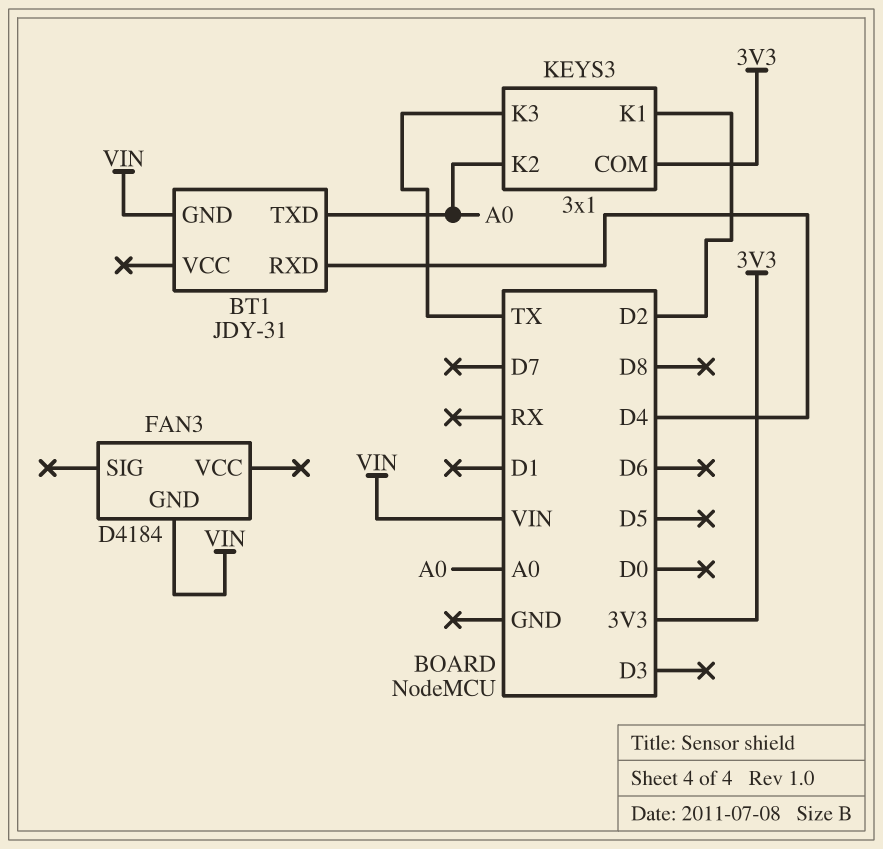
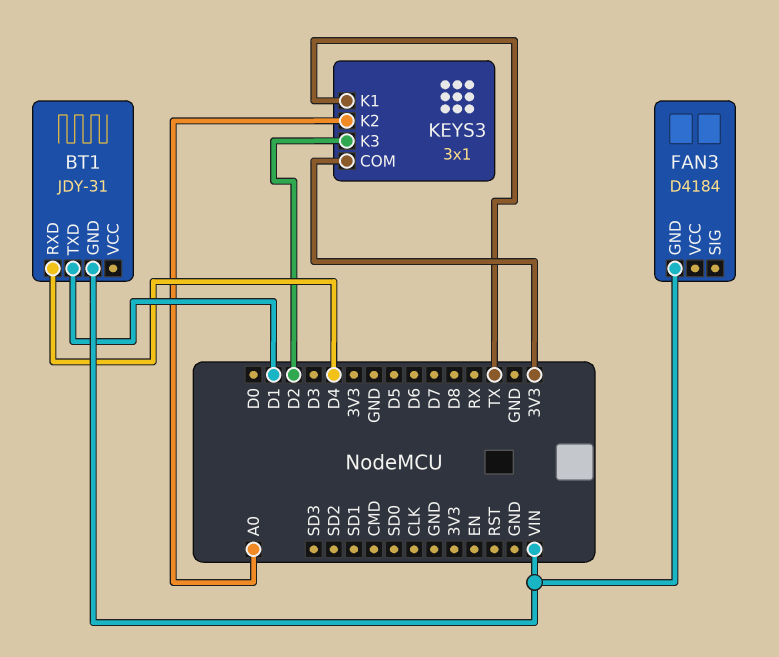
BT1 pin TXD: A0 -> D1
KEYS3 pin K1: D2 -> TX
KEYS3 pin K3: TX -> D2

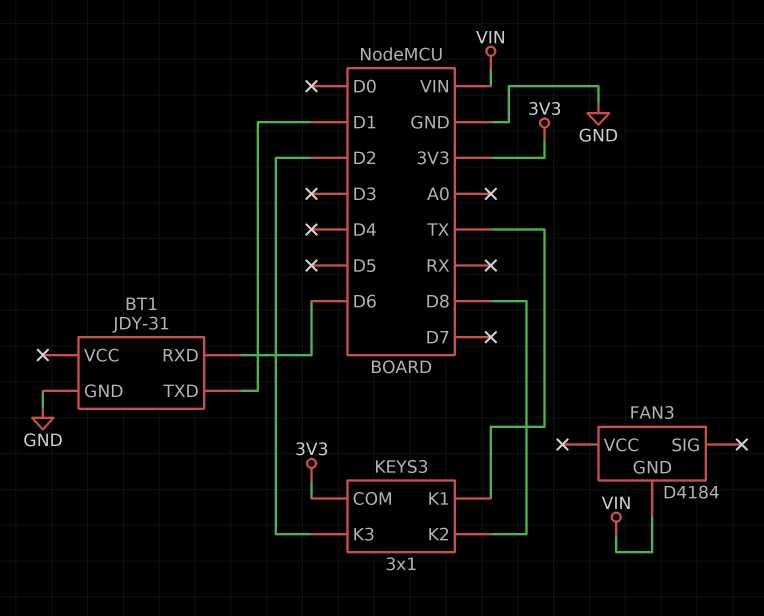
BT1 pin GND: VIN -> GND
BT1 pin RXD: D4 -> D6
KEYS3 pin K2: A0 -> D8

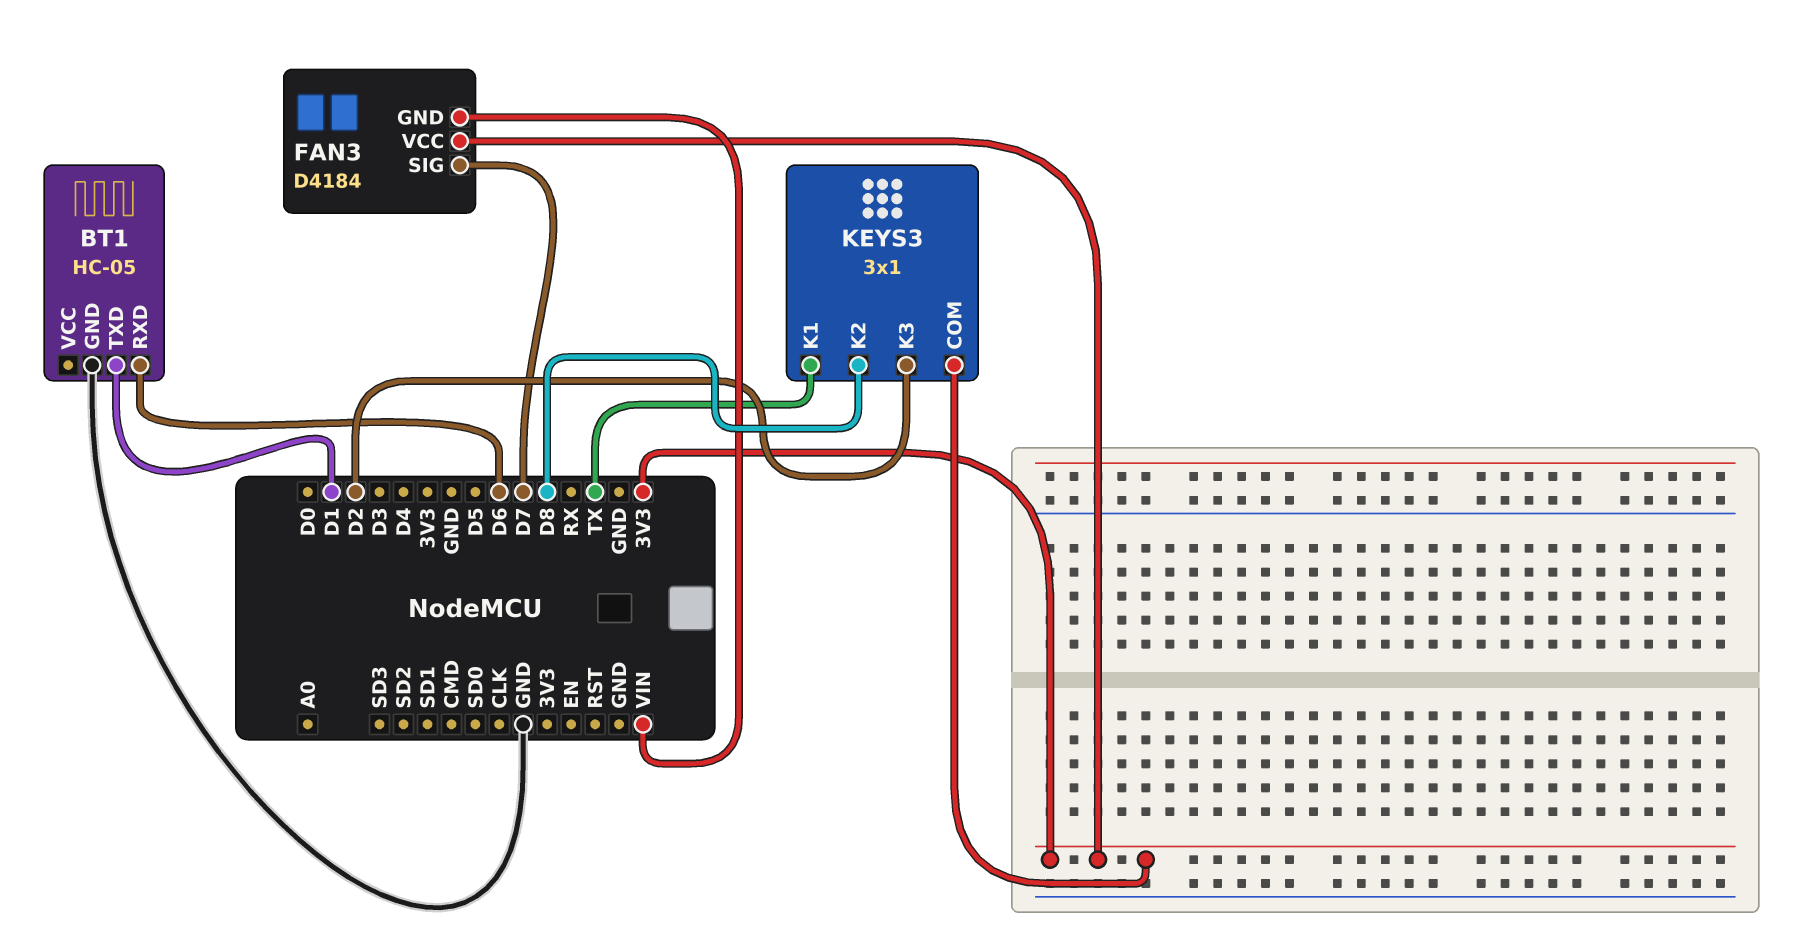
BT1: JDY-31 -> HC-05
FAN3 pin SIG: none -> D7
FAN3 pin VCC: none -> 3V3

